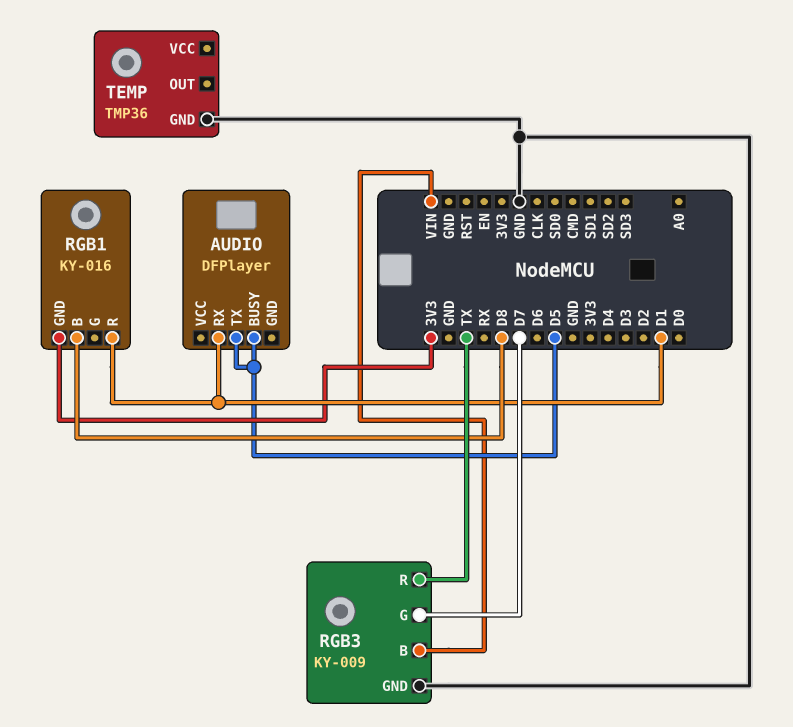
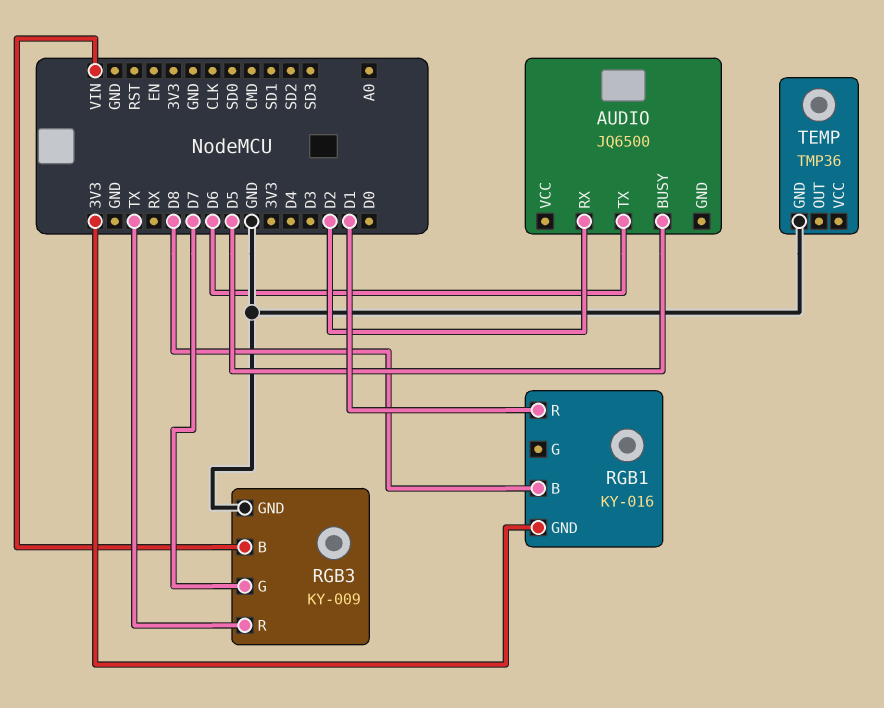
AUDIO: DFPlayer -> JQ6500
AUDIO pin RX: D1 -> D2
AUDIO pin TX: D5 -> D6

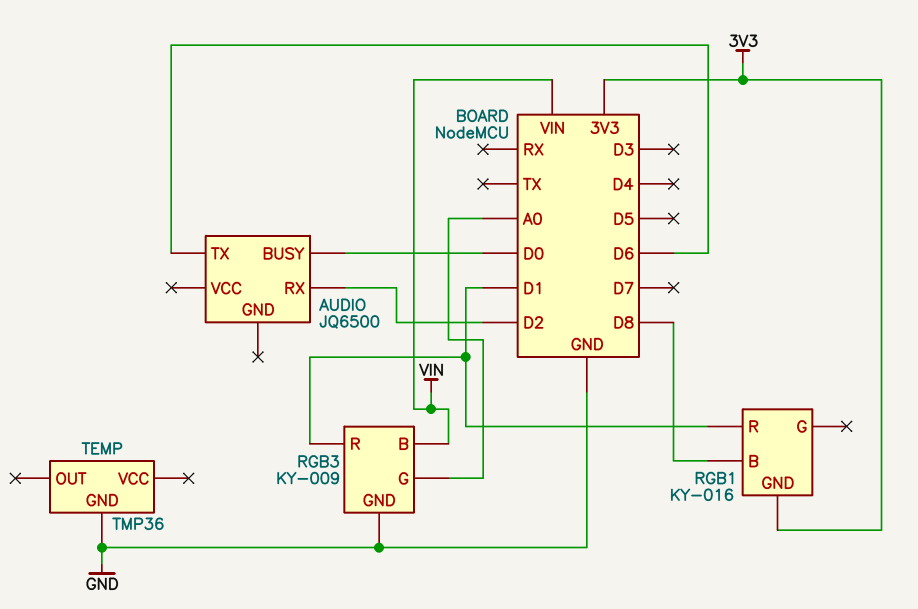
AUDIO pin BUSY: D5 -> D0
RGB3 pin G: D7 -> A0
RGB3 pin R: TX -> D1

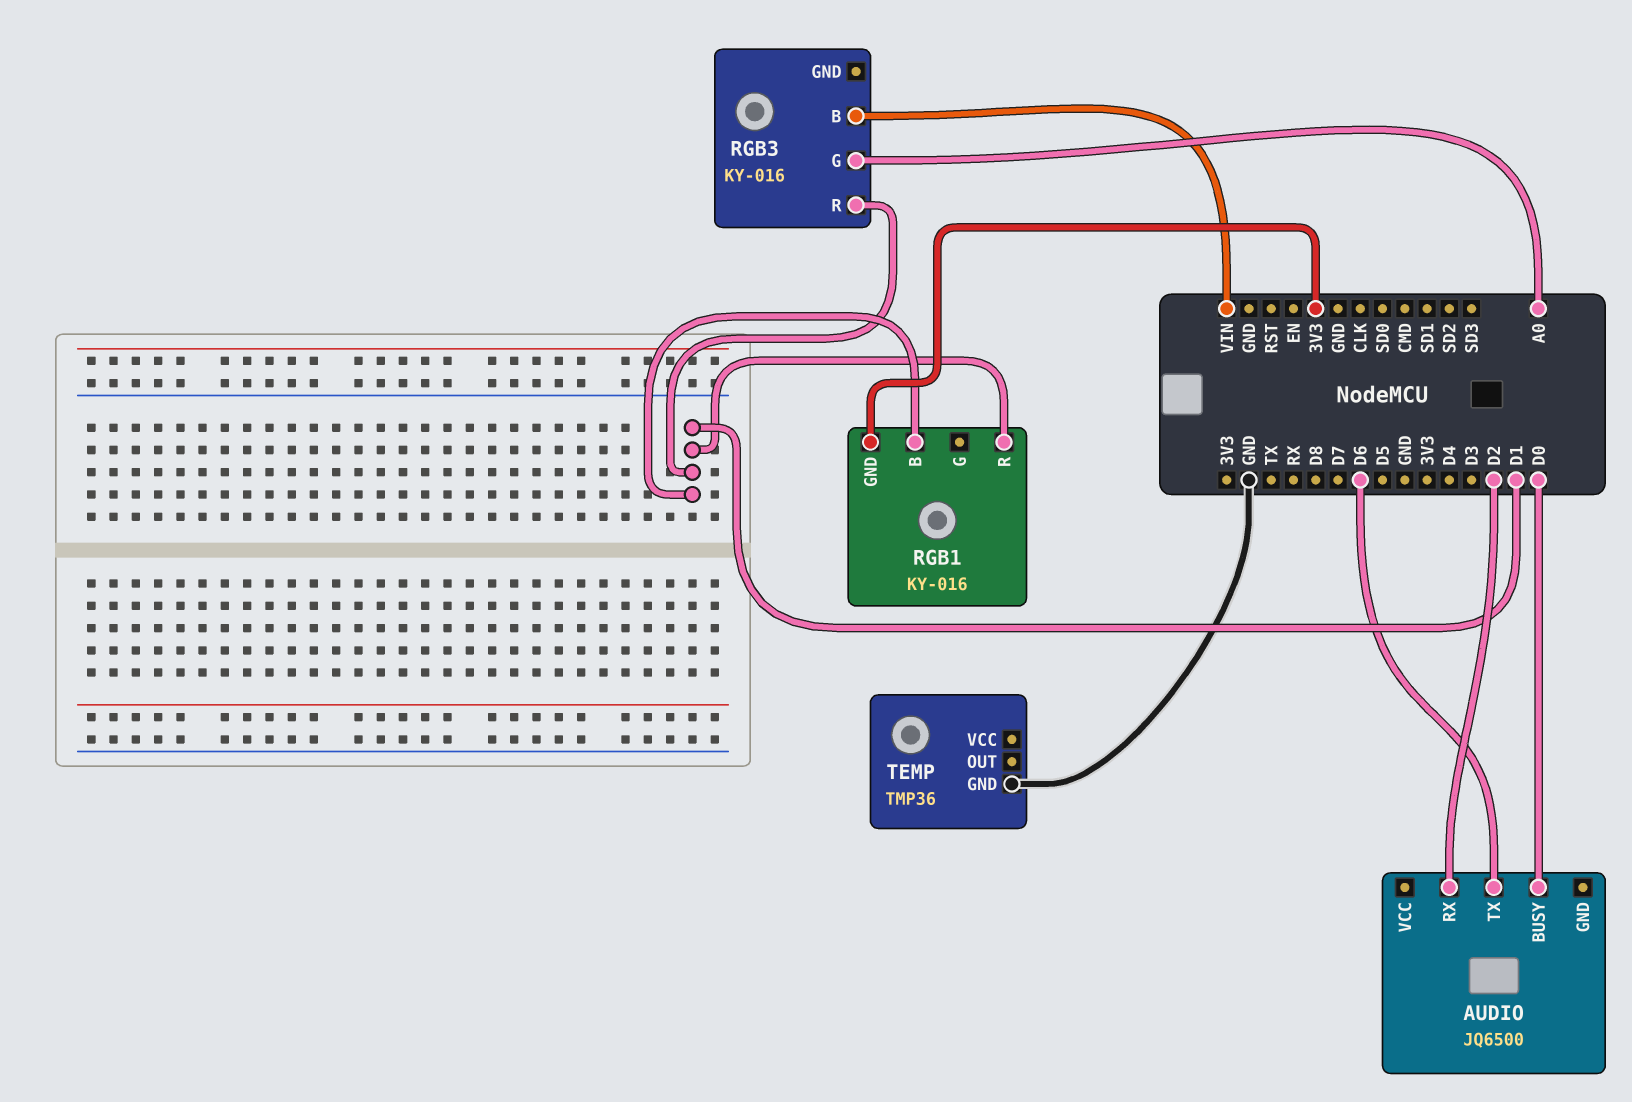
RGB1 pin B: D8 -> D1
RGB3: KY-009 -> KY-016
RGB3 pin GND: GND -> none

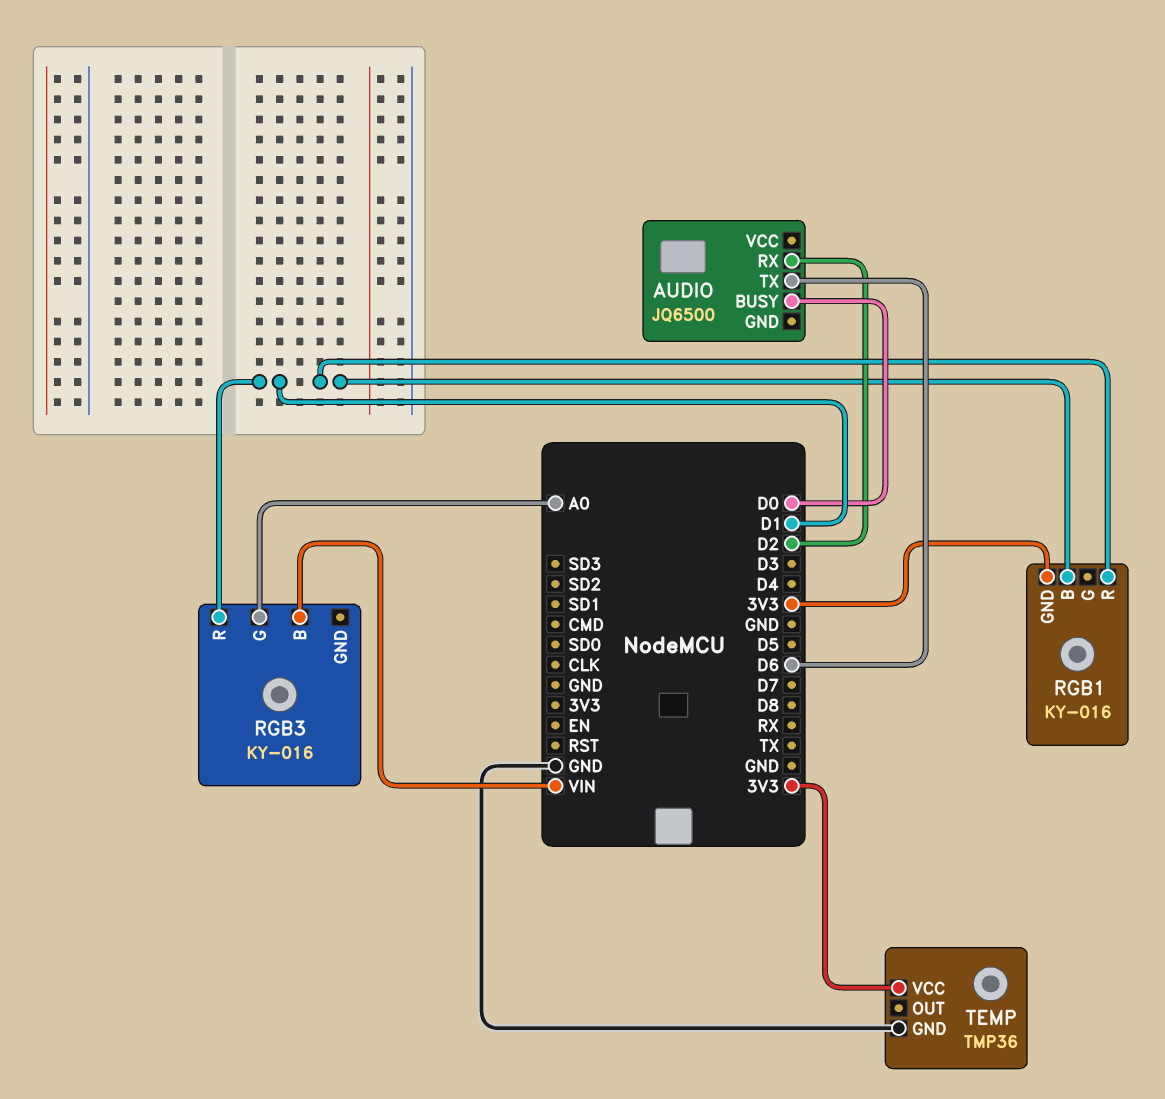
TEMP pin VCC: none -> 3V3

